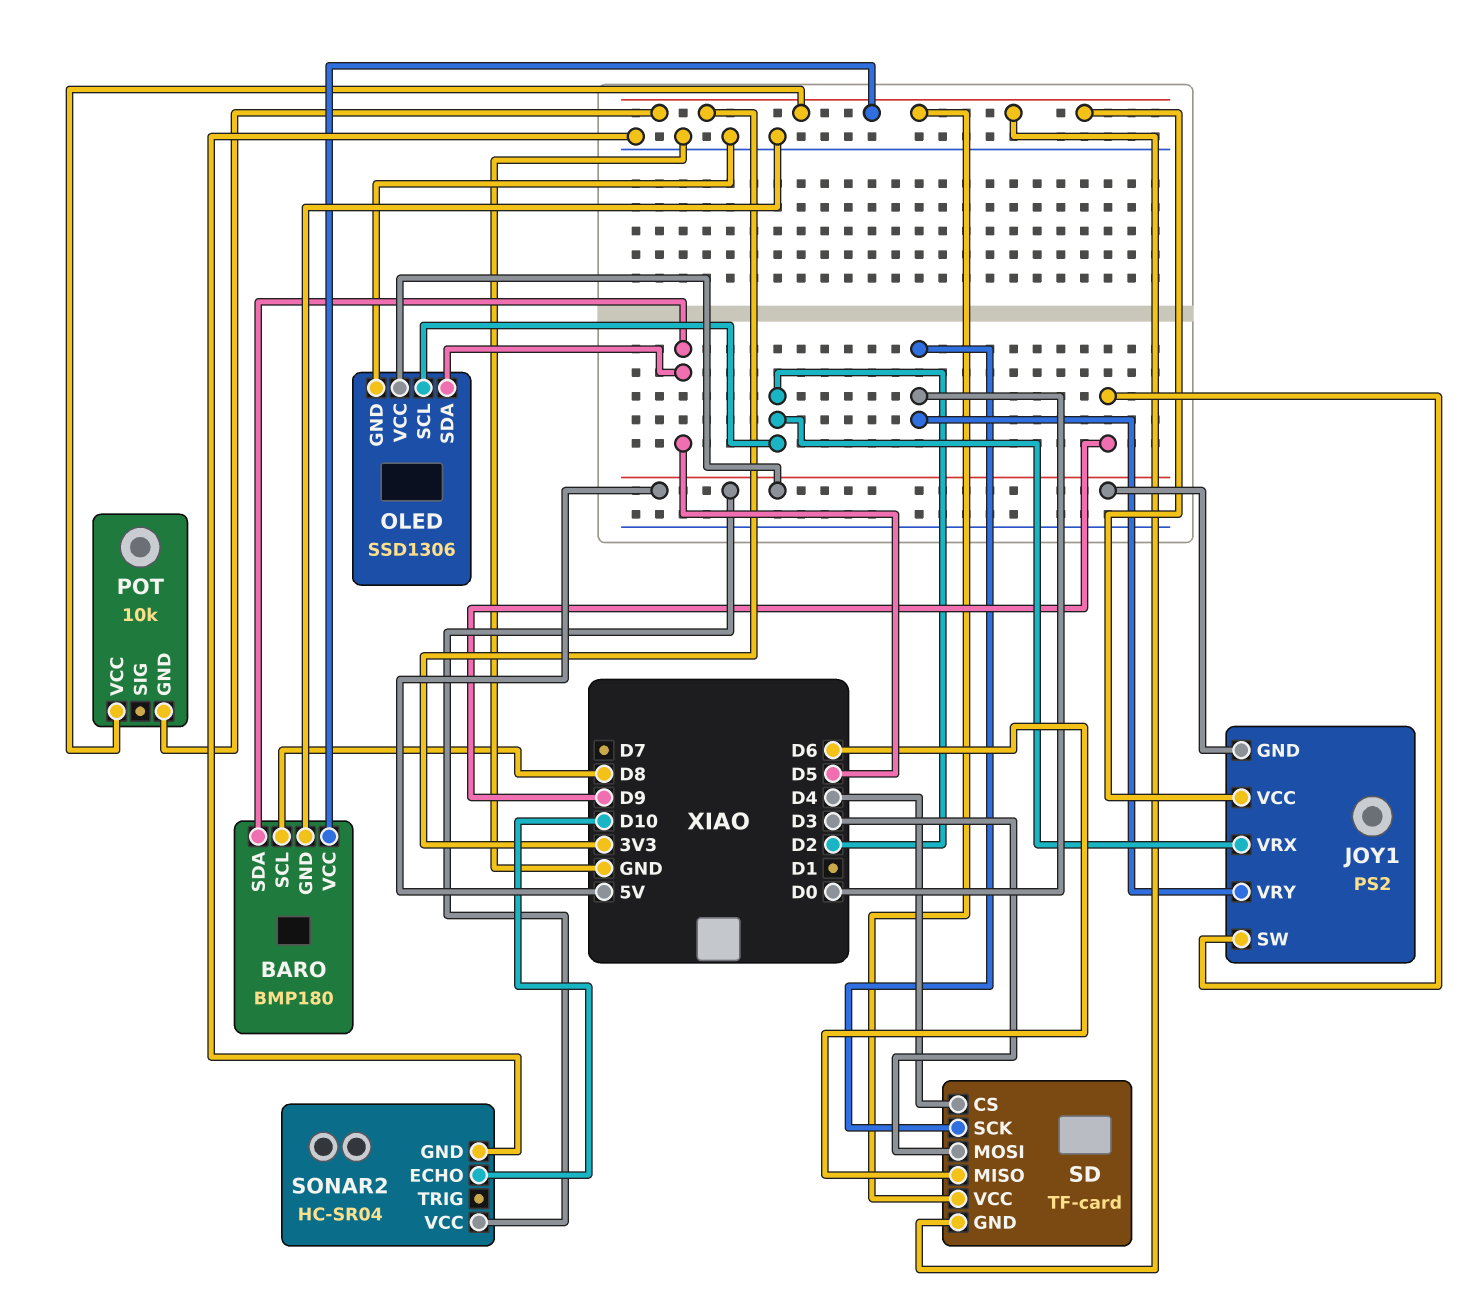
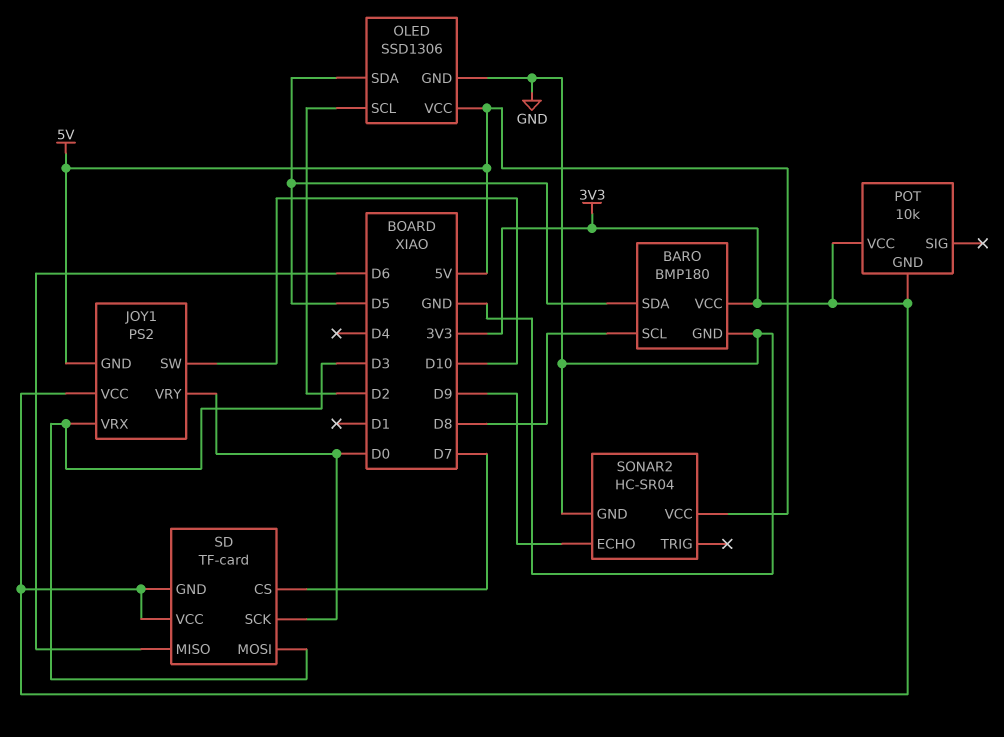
JOY1 pin SW: D9 -> D10
JOY1 pin VRX: D2 -> D3
SD pin CS: D4 -> D7
SONAR2 pin ECHO: D10 -> D9

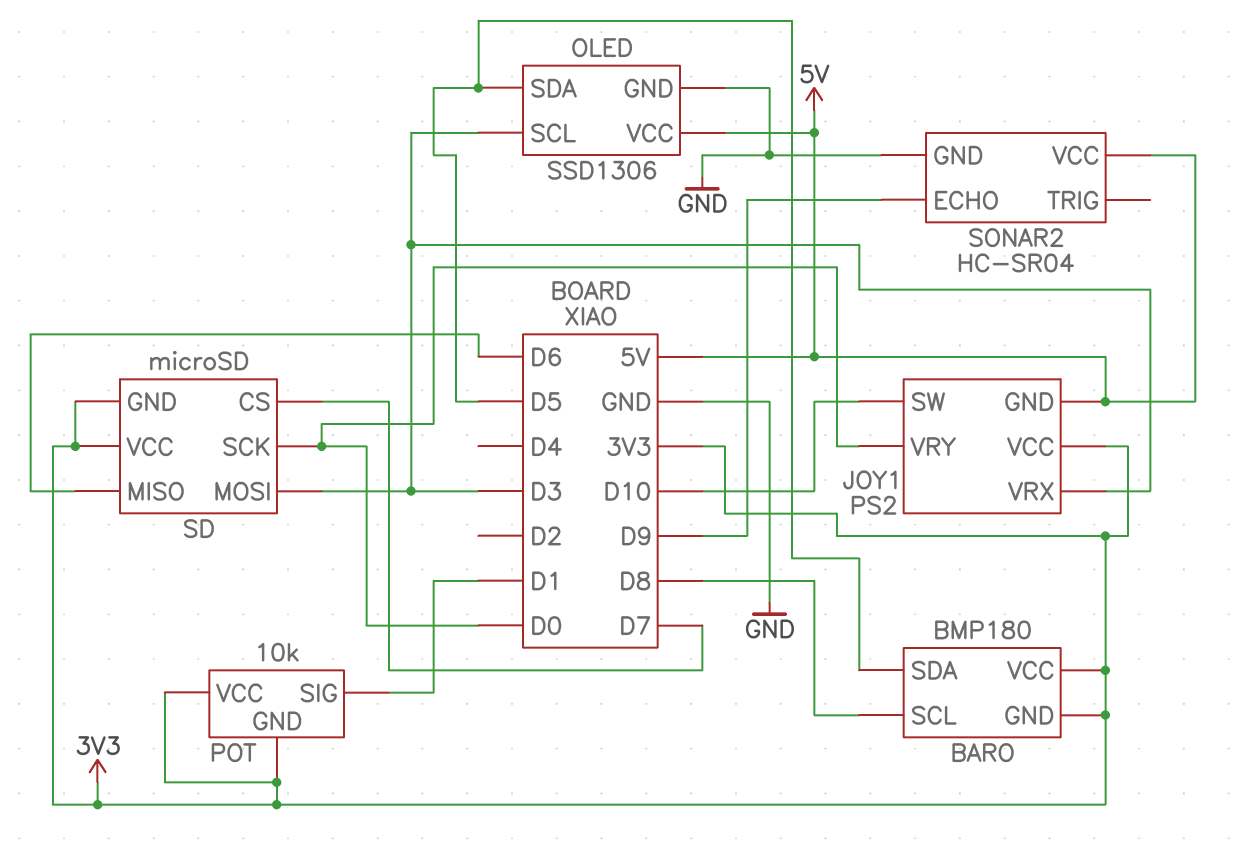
BARO pin GND: GND -> 3V3
OLED pin SCL: D2 -> D3
POT pin SIG: none -> D1
SD: TF-card -> microSD

